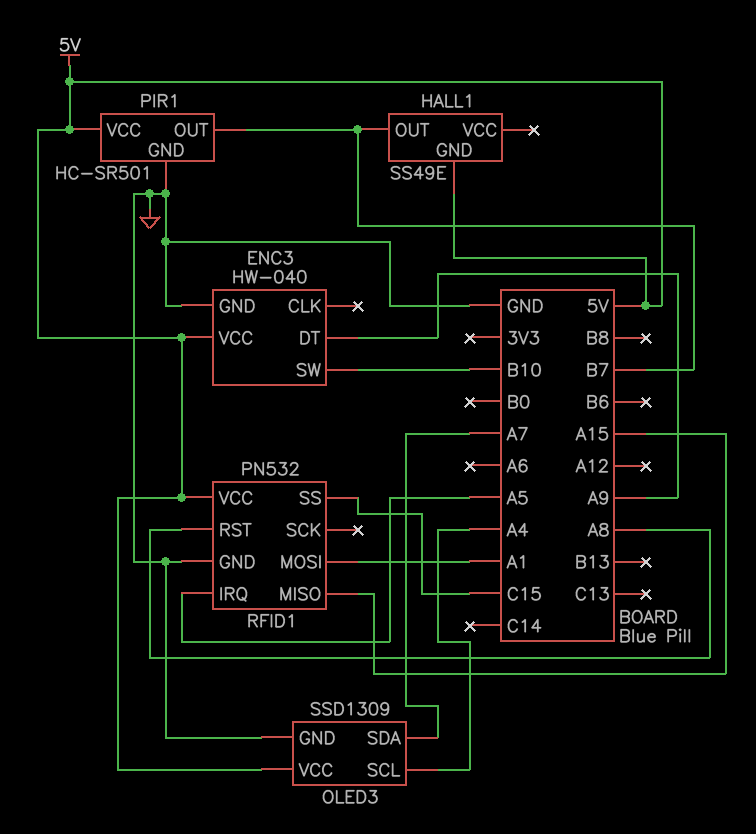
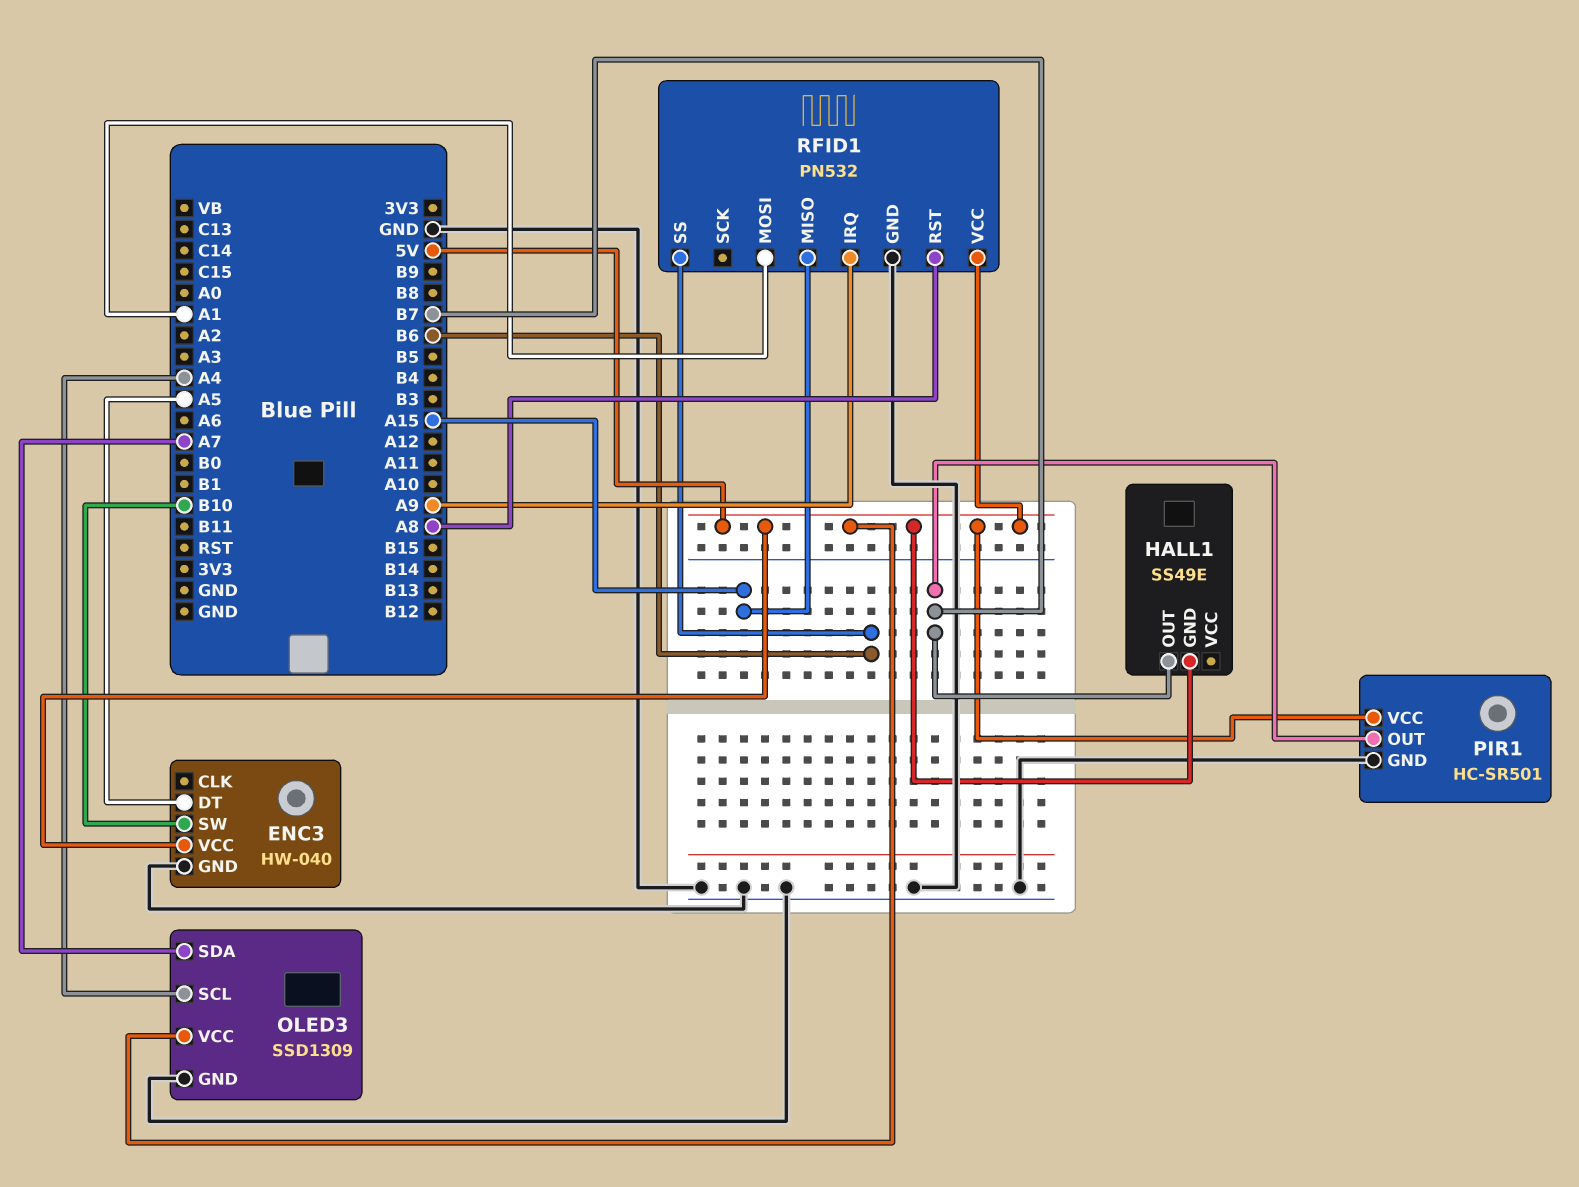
ENC3 pin DT: A9 -> A5
RFID1 pin IRQ: A5 -> A9
RFID1 pin SS: C15 -> B6

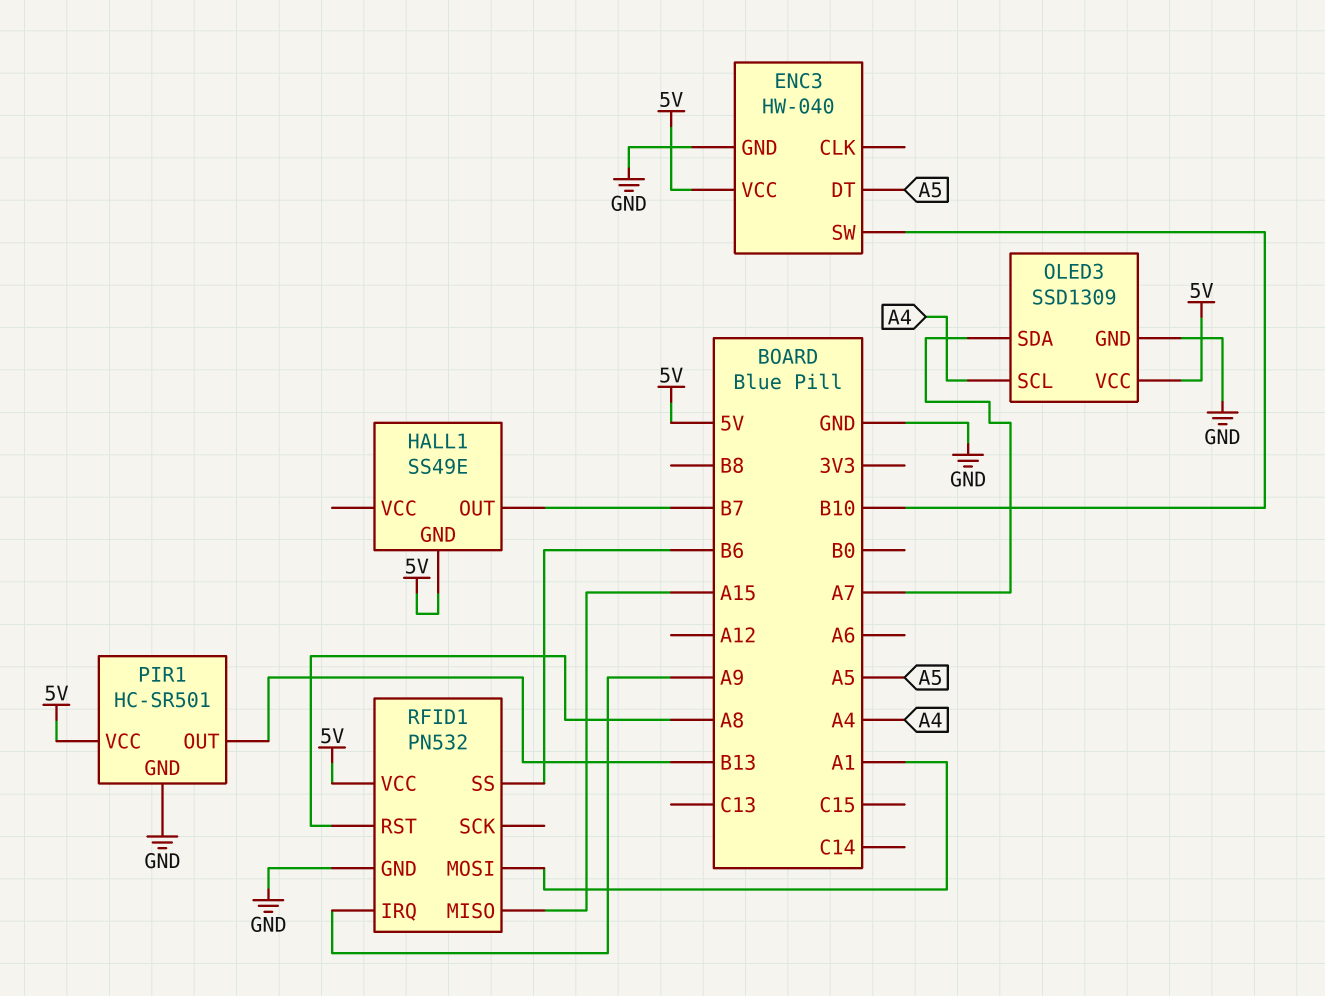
PIR1 pin OUT: B7 -> B13

